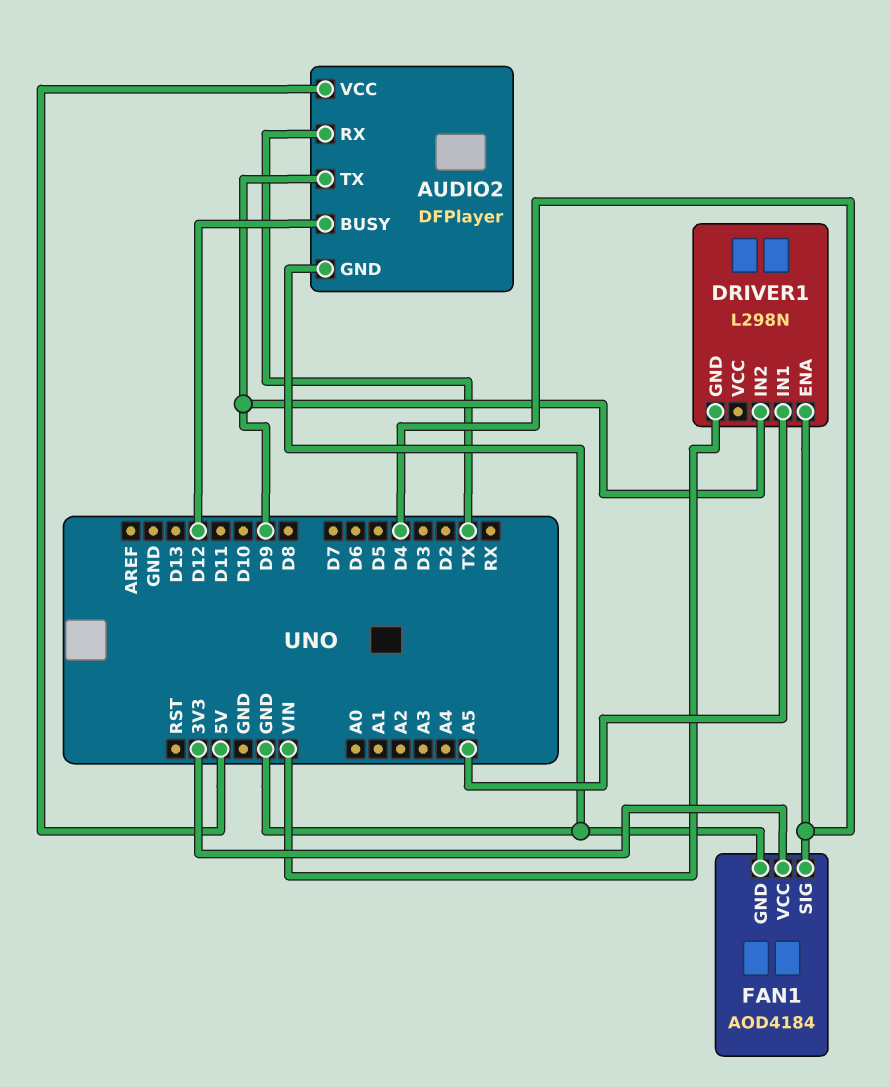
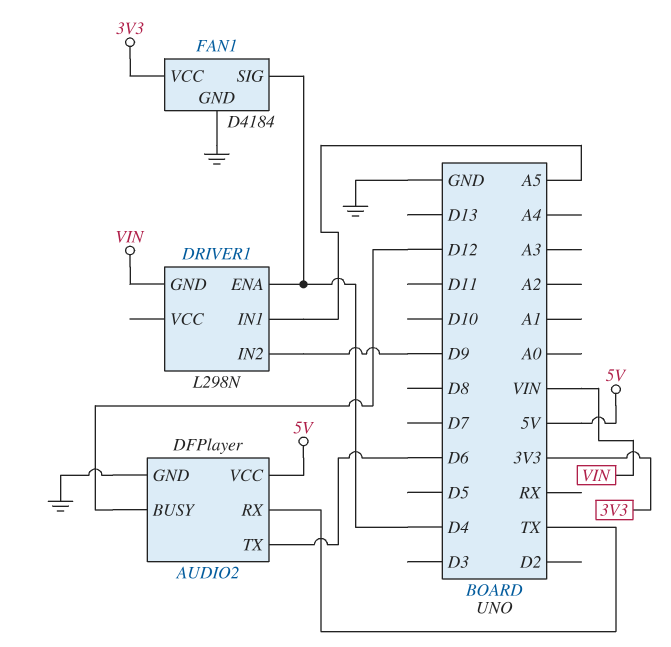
AUDIO2 pin TX: D9 -> D6
FAN1: AOD4184 -> D4184

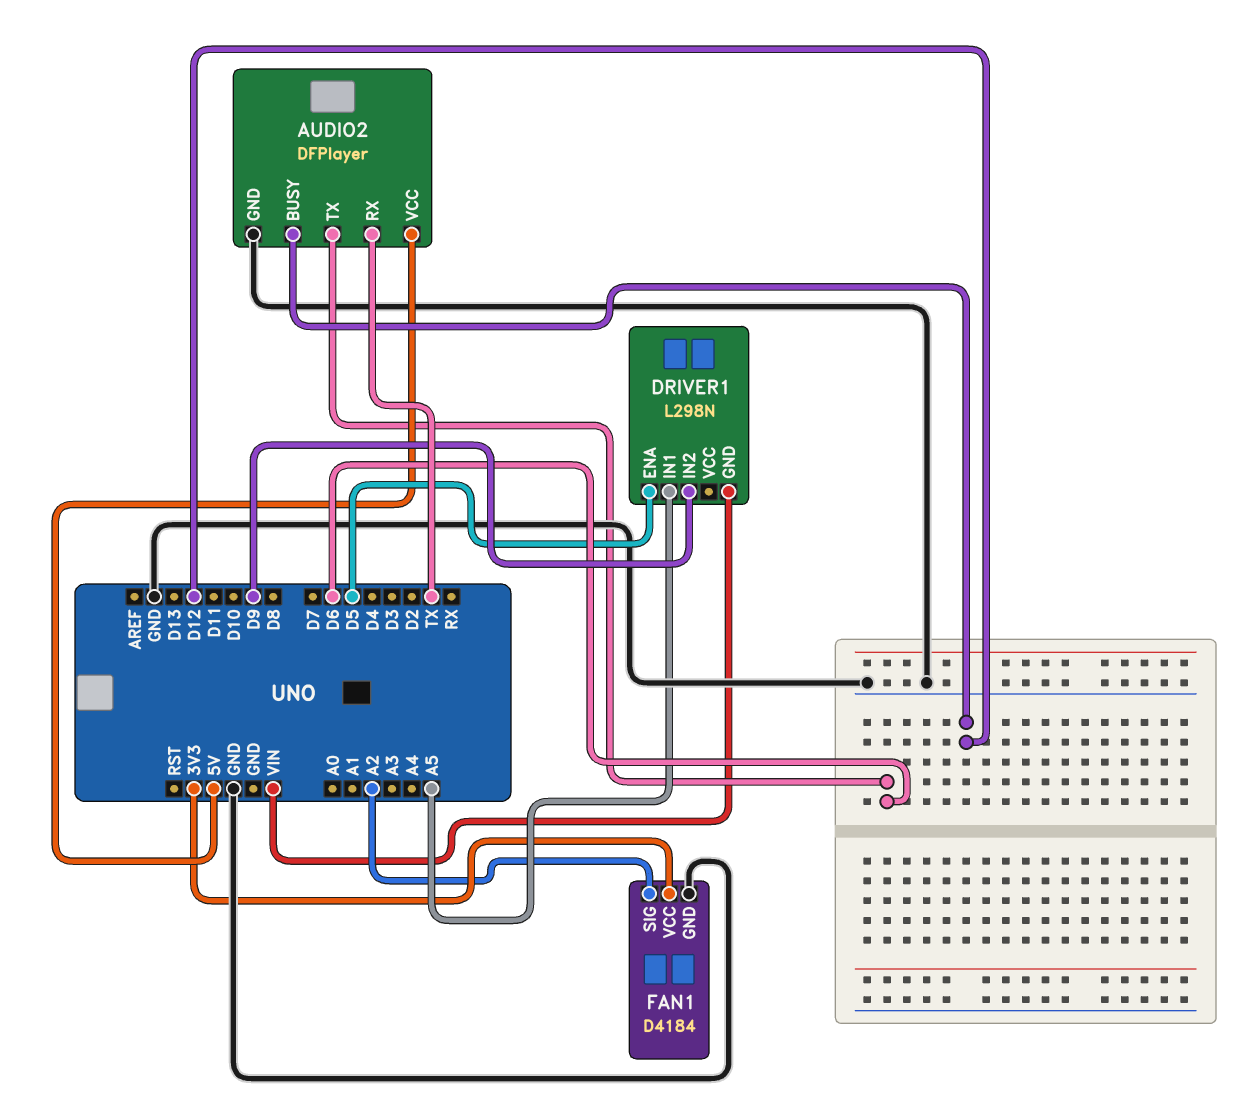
DRIVER1 pin ENA: D4 -> D5
FAN1 pin SIG: D4 -> A2

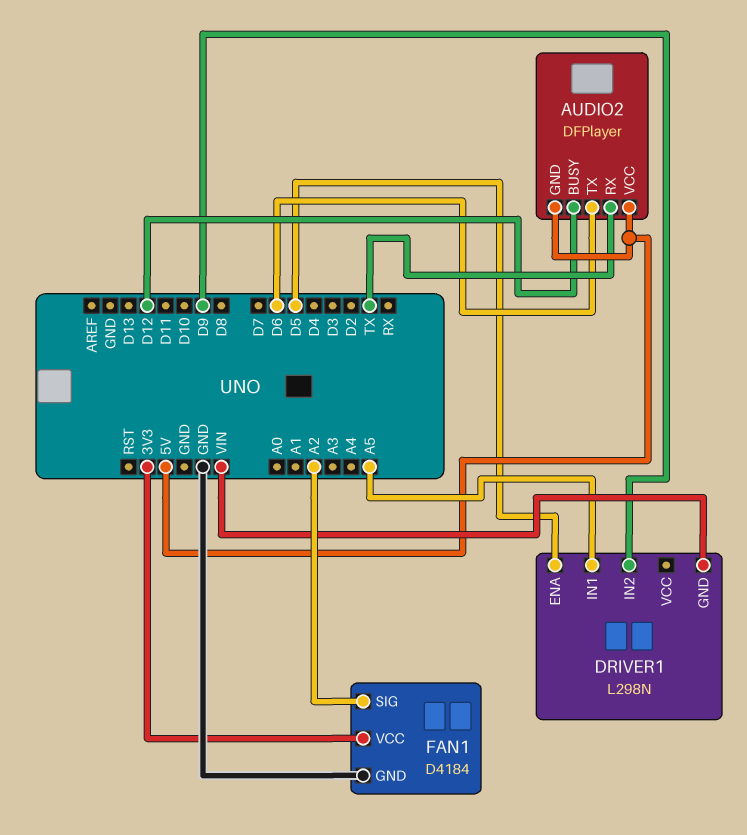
AUDIO2 pin GND: GND -> 5V

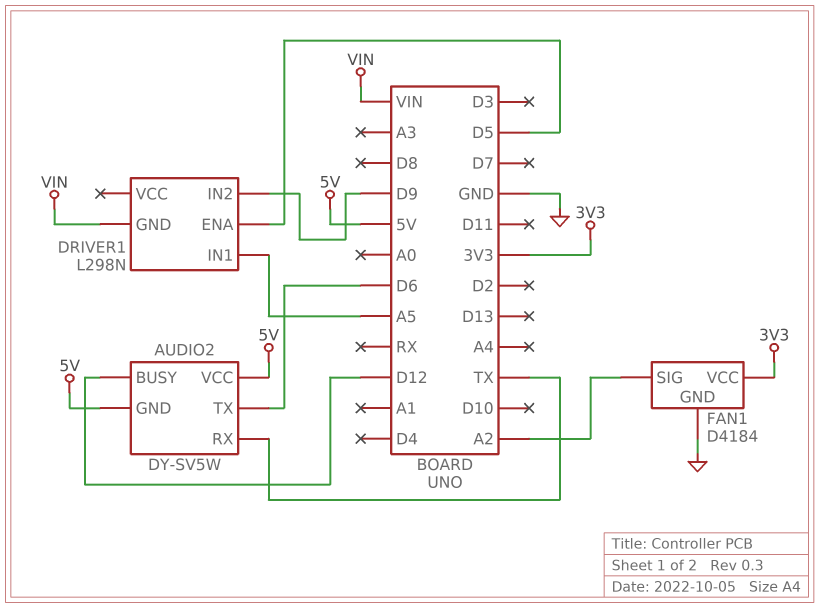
AUDIO2: DFPlayer -> DY-SV5W

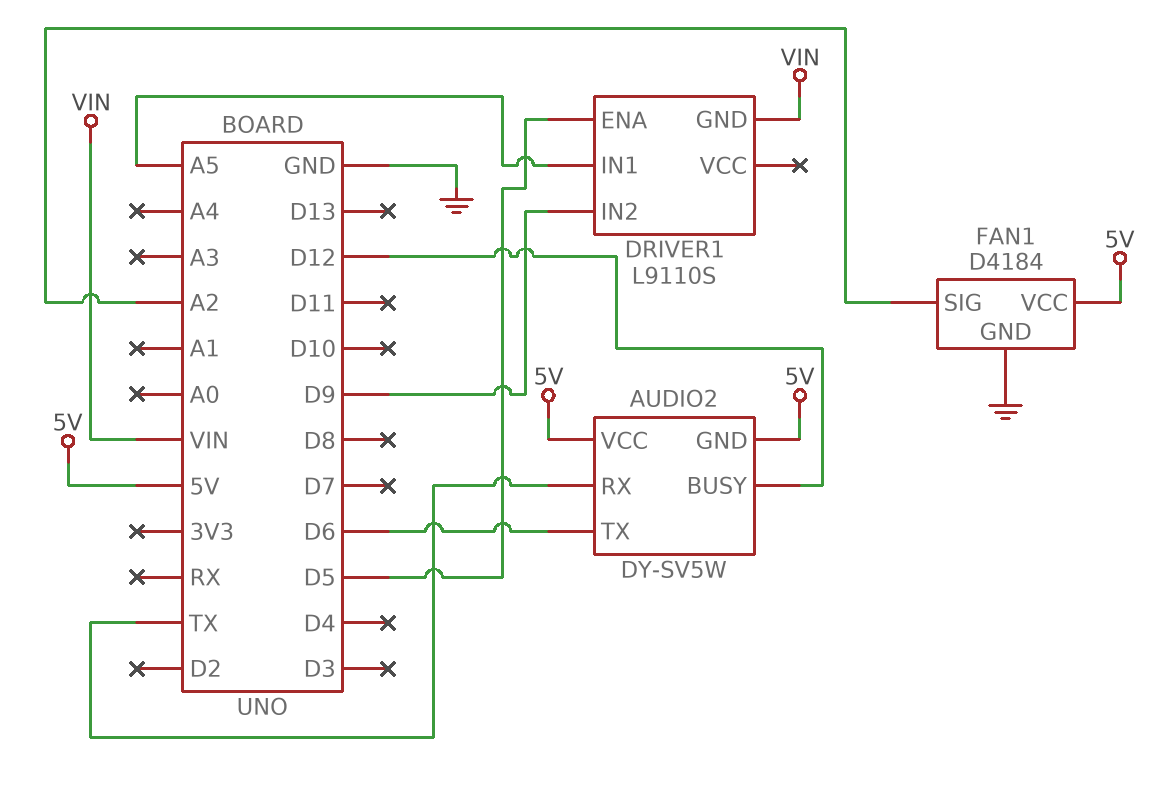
DRIVER1: L298N -> L9110S
FAN1 pin VCC: 3V3 -> 5V

